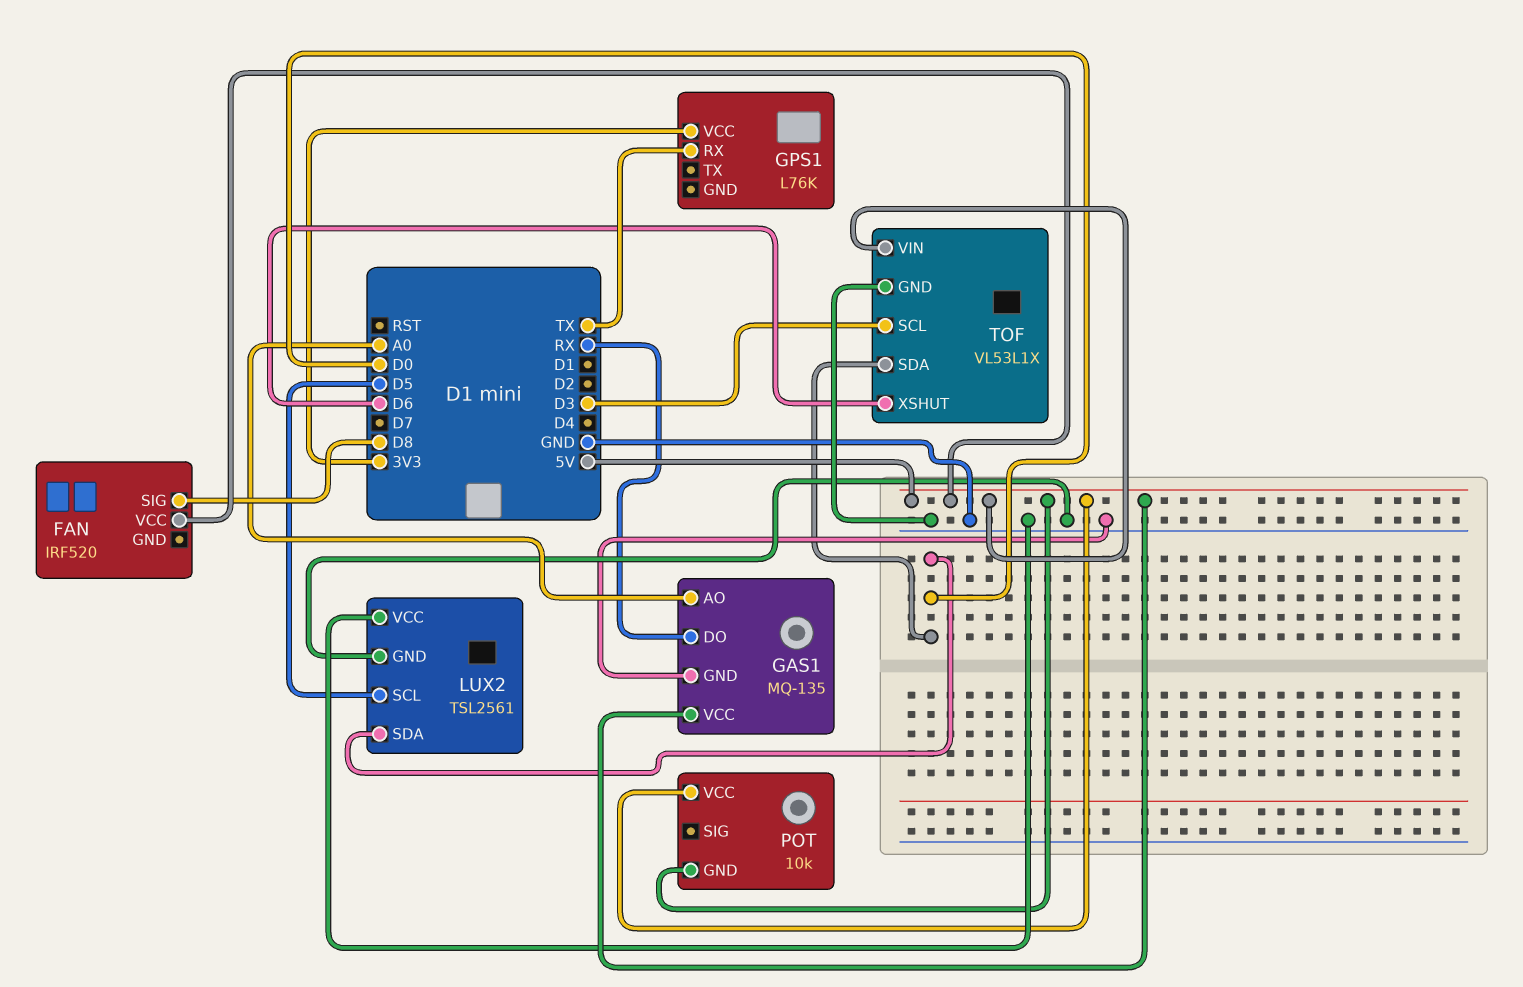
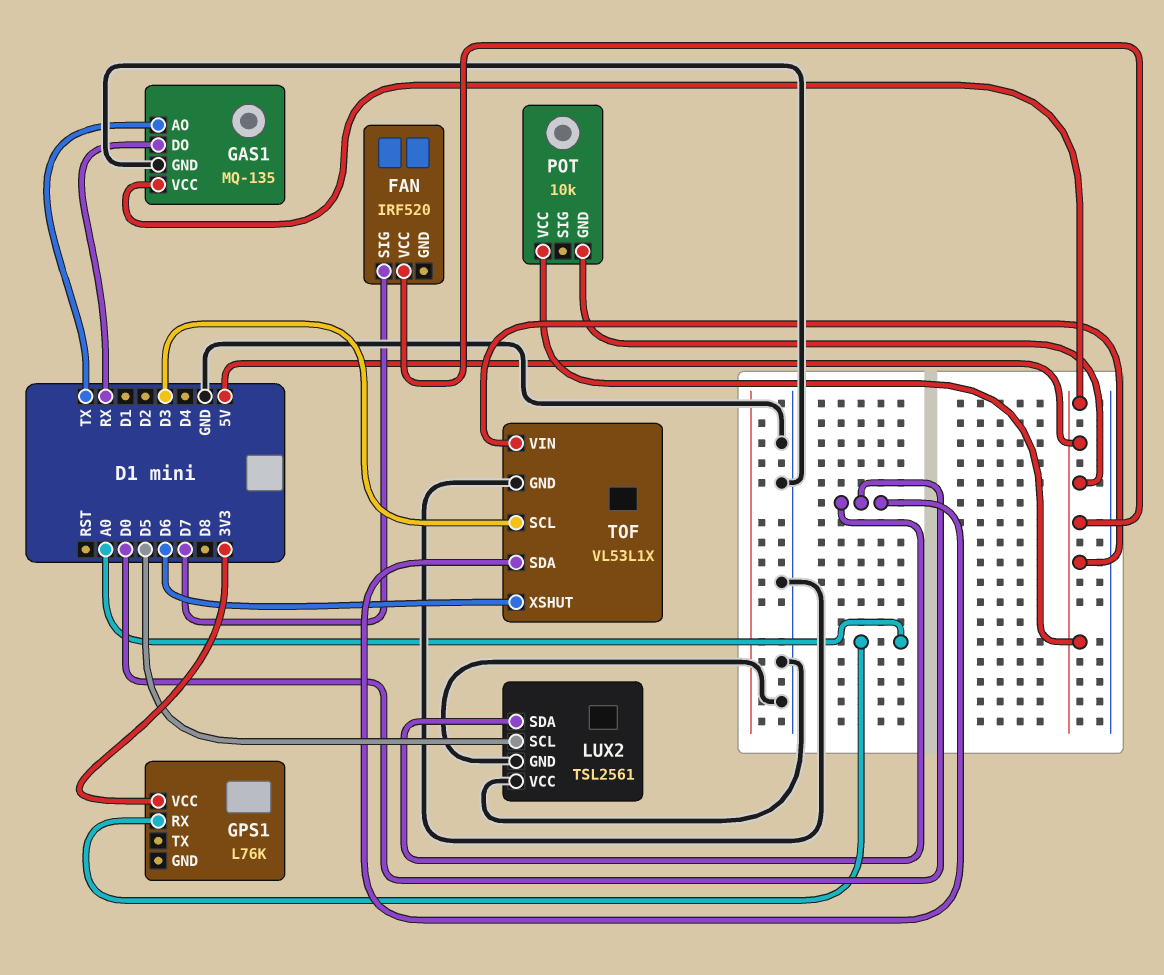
FAN pin SIG: D8 -> D7
GAS1 pin AO: A0 -> TX
GPS1 pin RX: TX -> A0

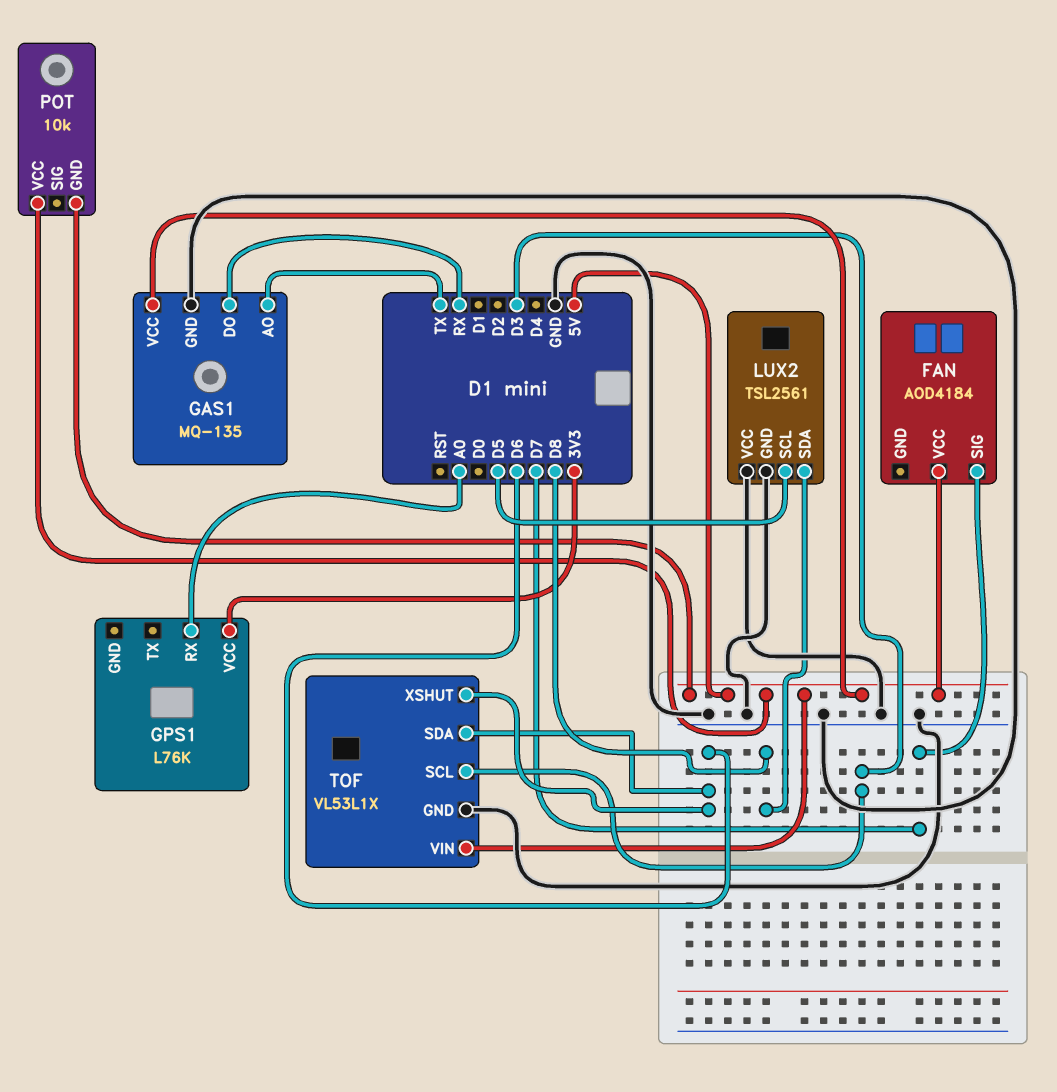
FAN: IRF520 -> AOD4184
LUX2 pin SDA: D0 -> D8
TOF pin SDA: D0 -> D6

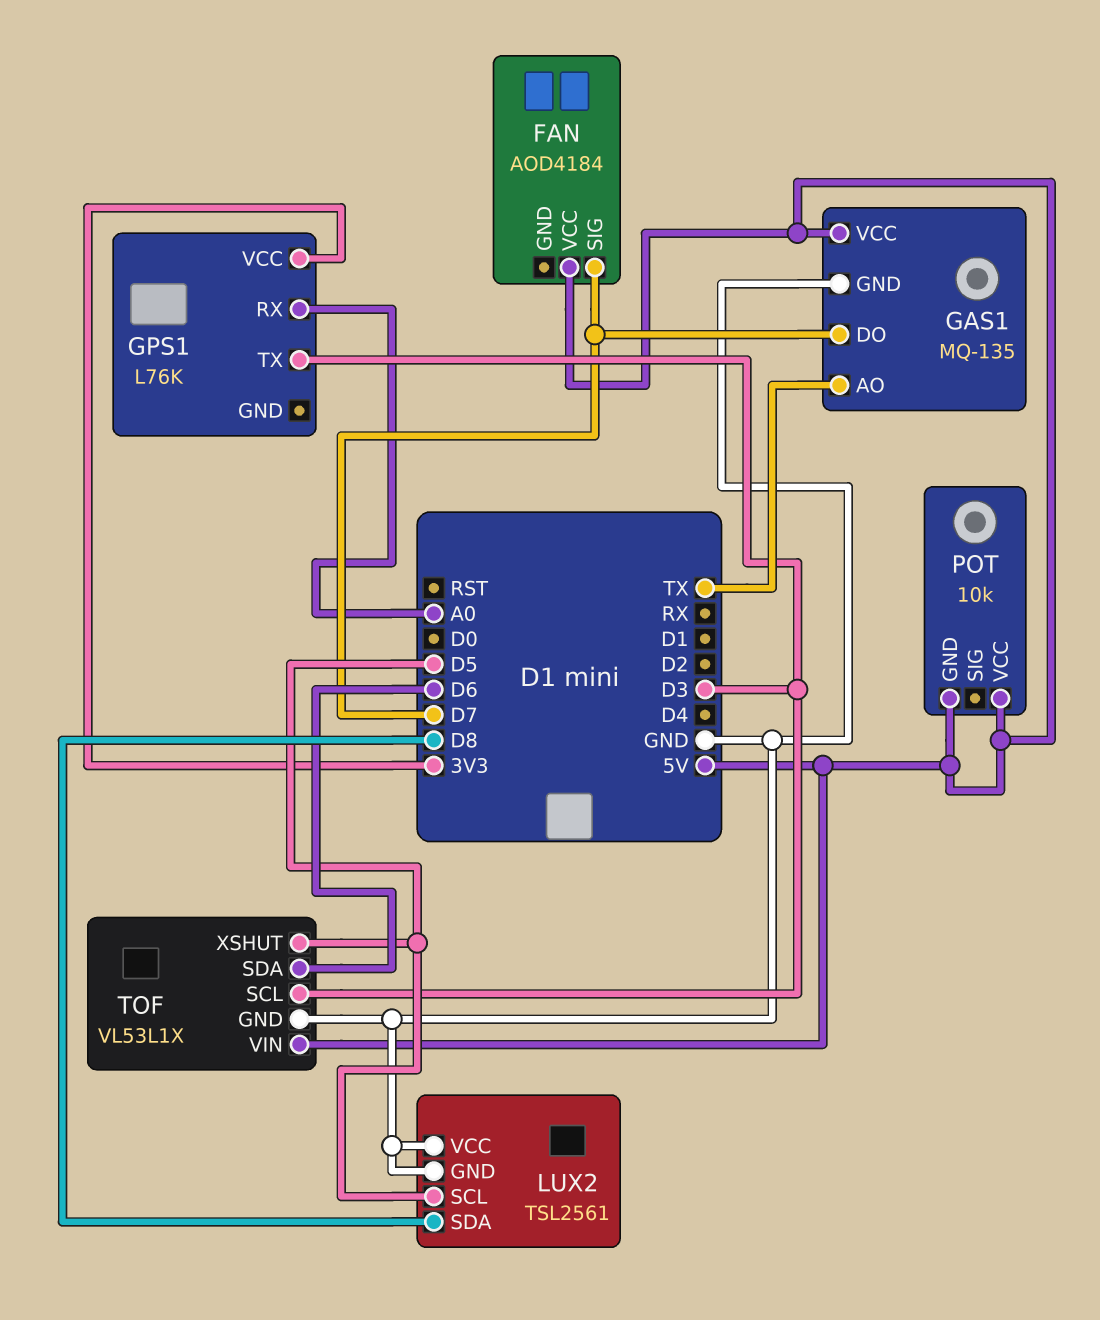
GAS1 pin DO: RX -> D7
GPS1 pin TX: none -> D3
TOF pin XSHUT: D6 -> D5

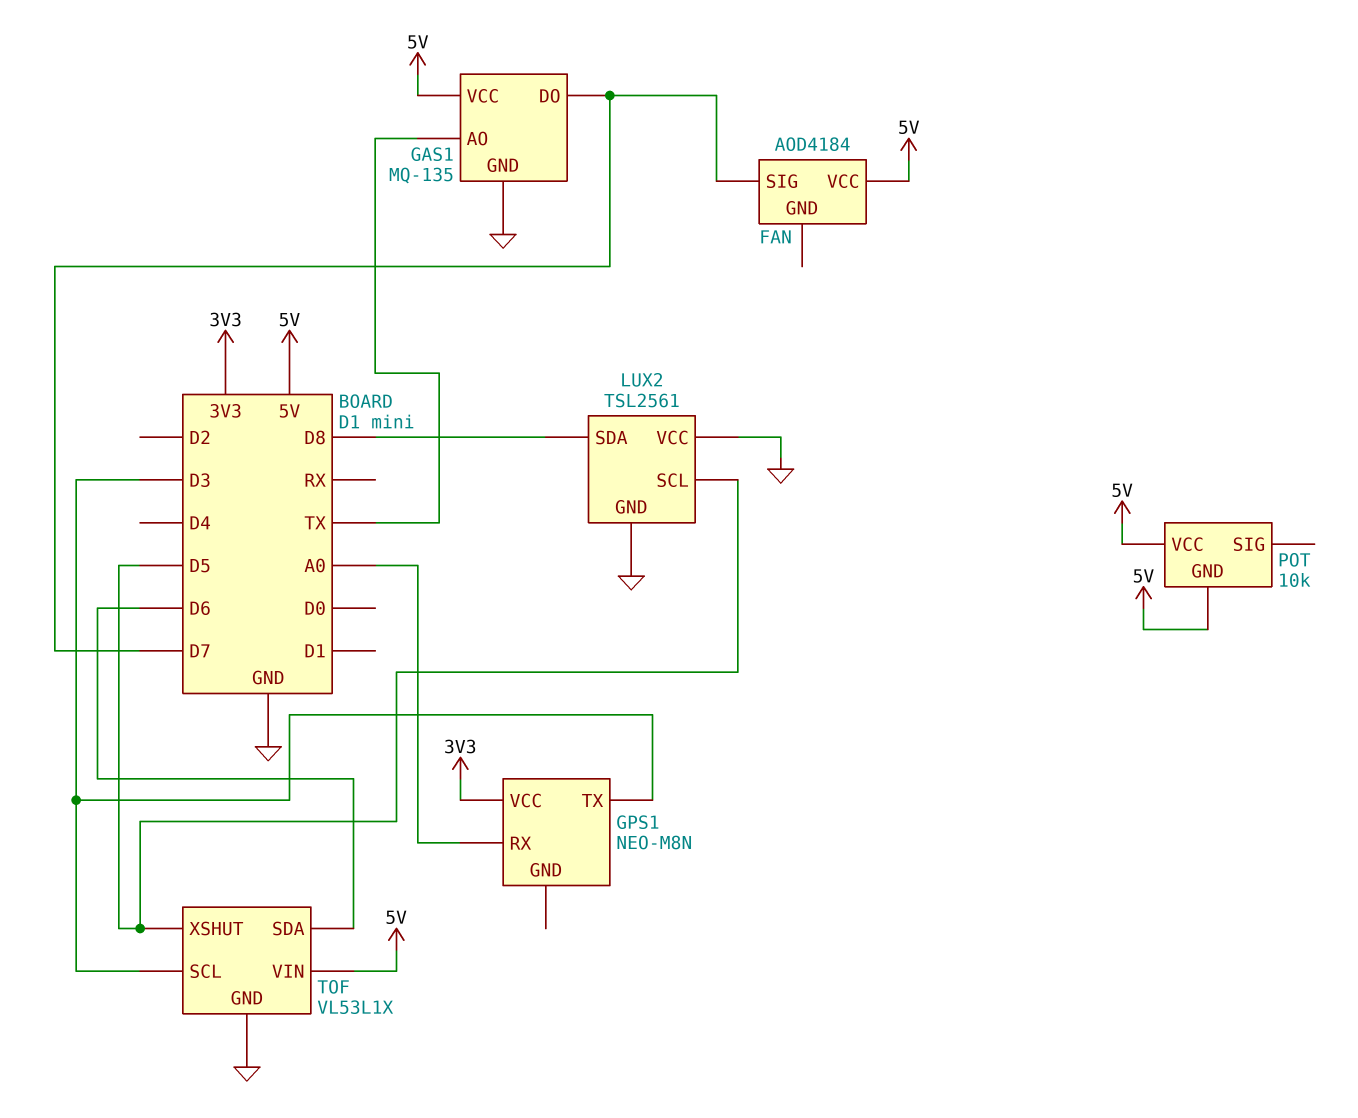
GPS1: L76K -> NEO-M8N

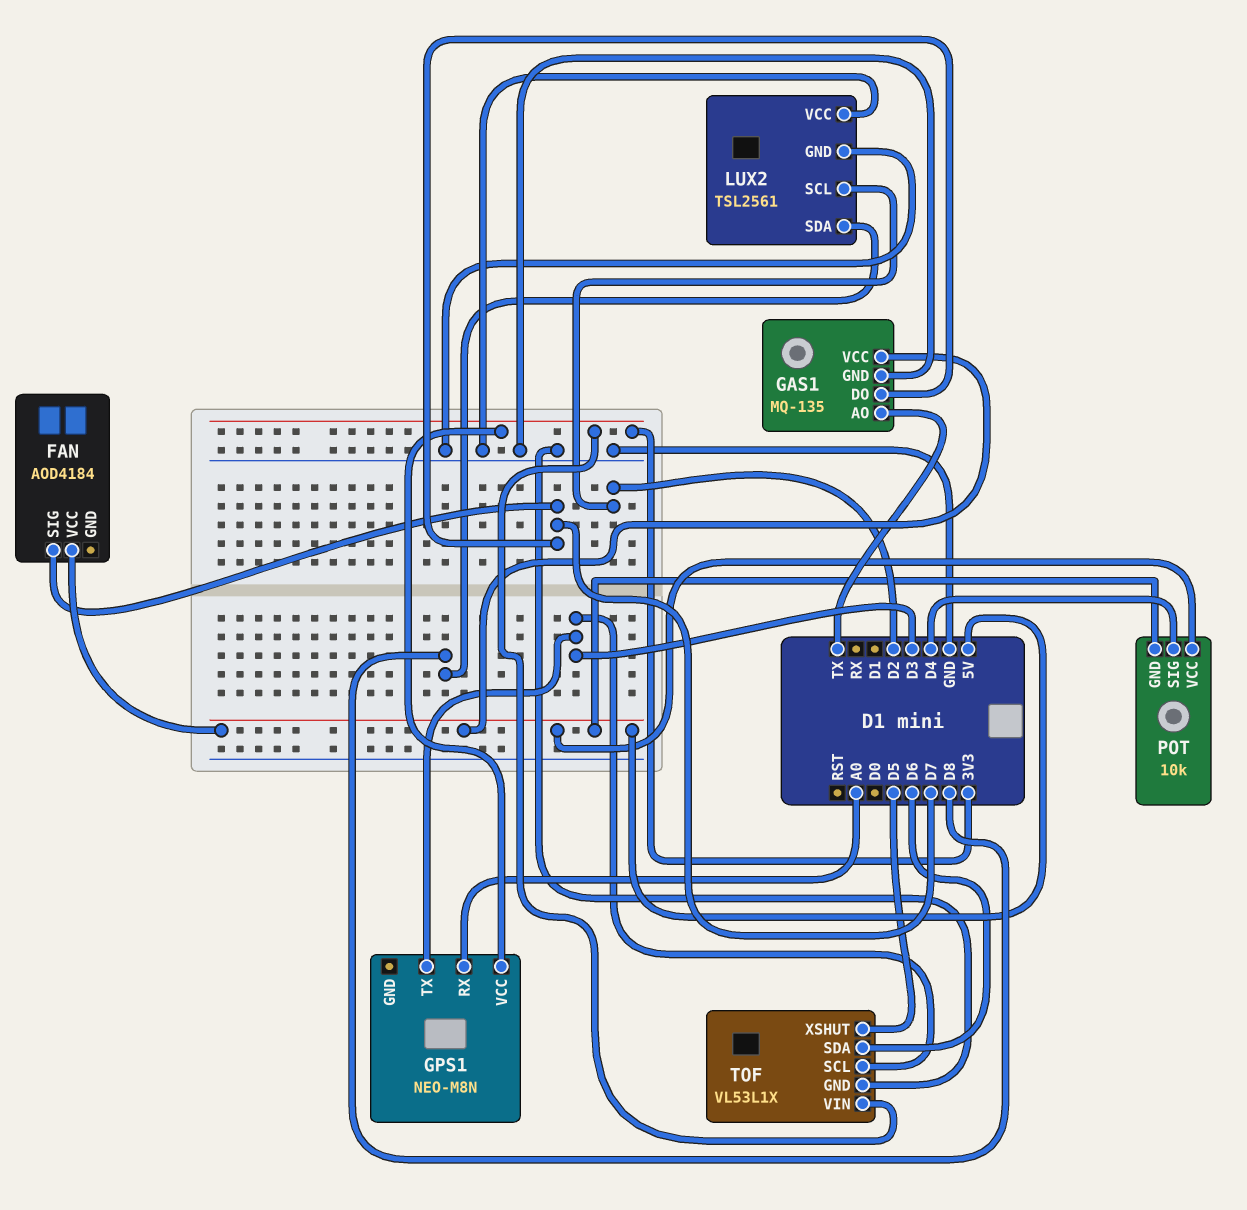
LUX2 pin SCL: D5 -> D2
POT pin SIG: none -> D4
TOF pin VIN: 5V -> 3V3

